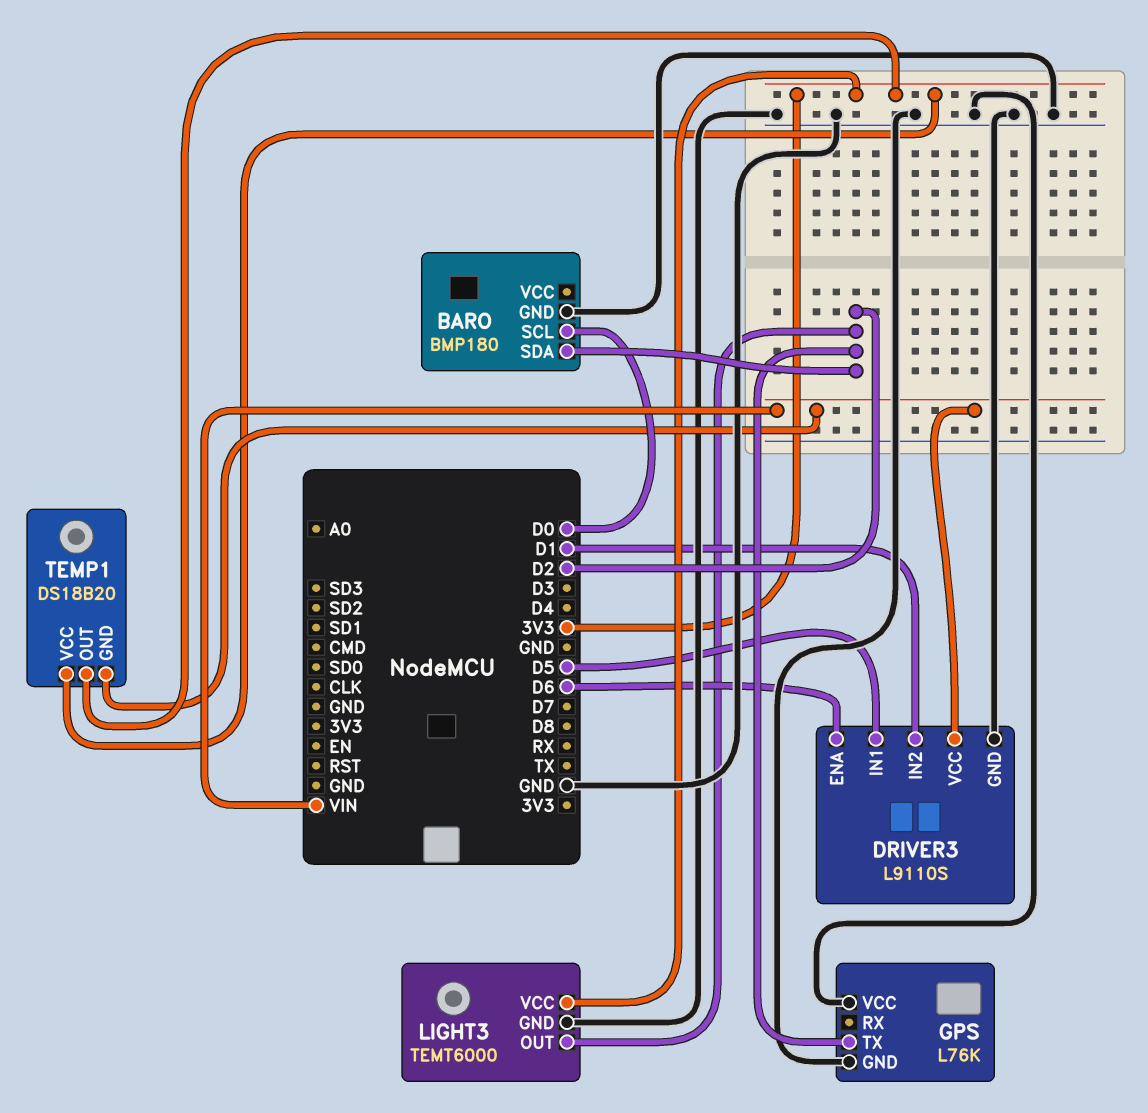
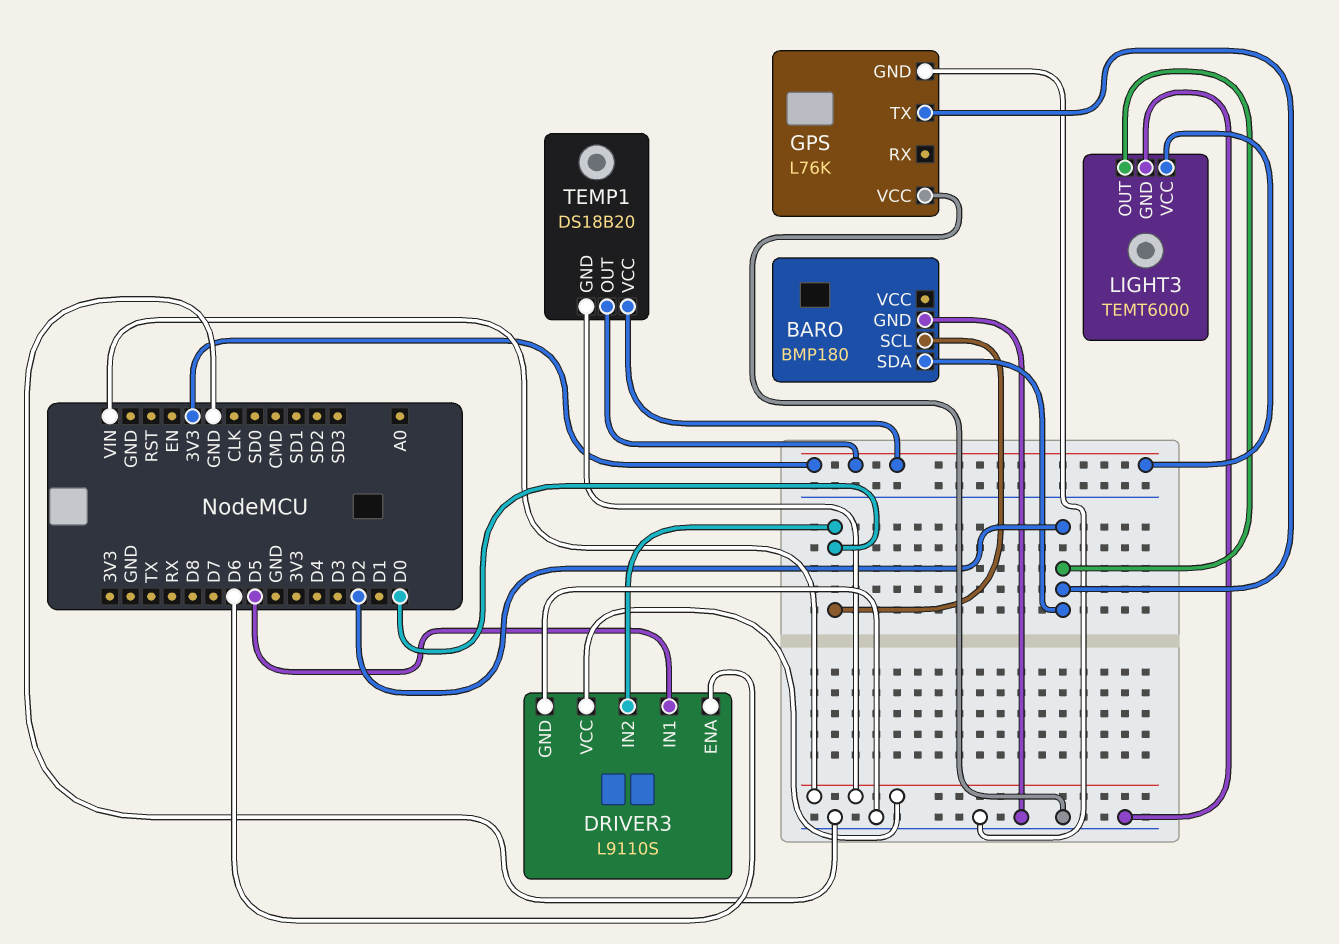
DRIVER3 pin IN2: D1 -> D0

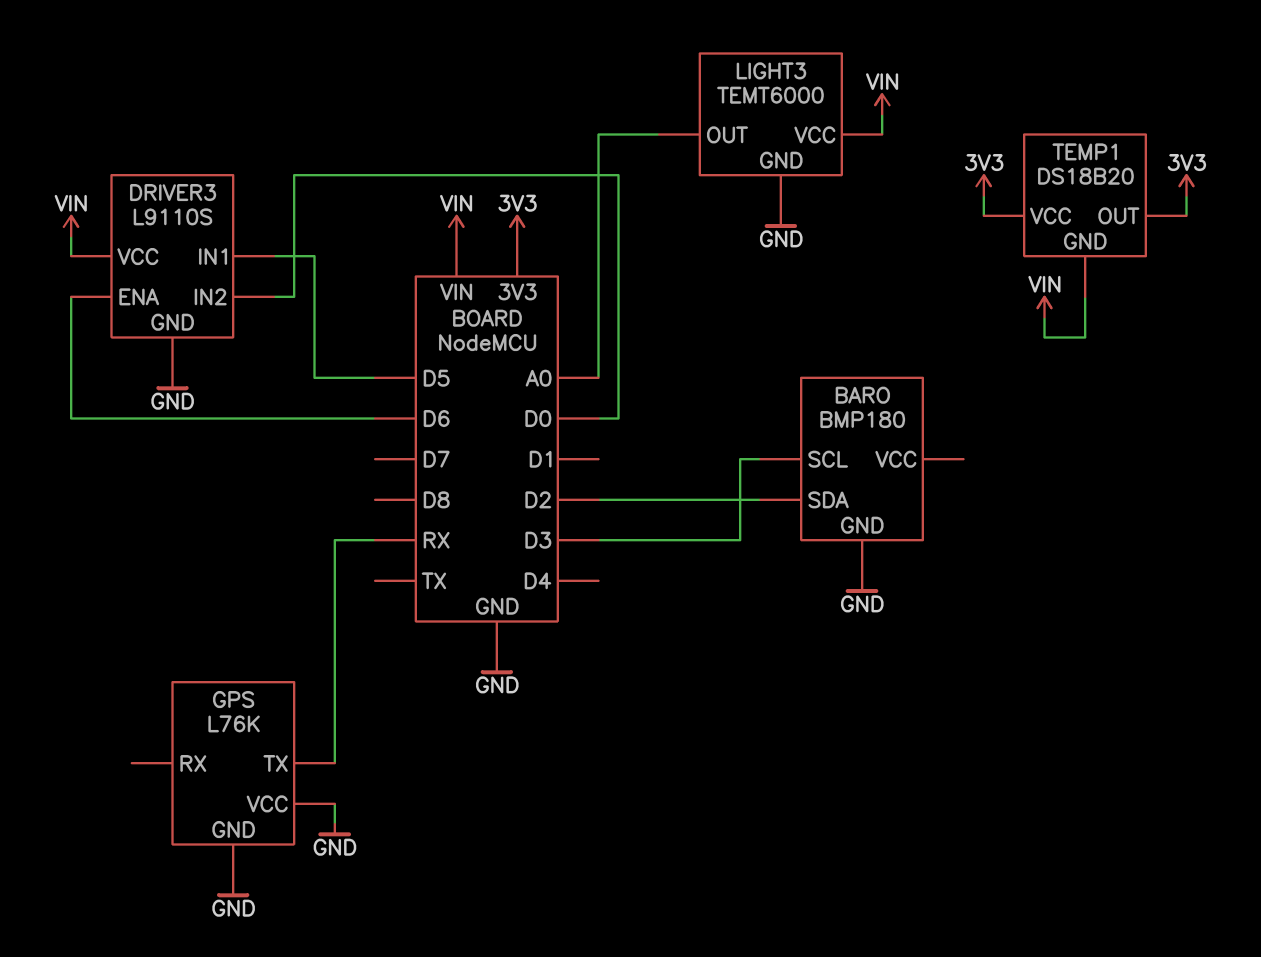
BARO pin SCL: D0 -> D3
GPS pin TX: D2 -> RX
LIGHT3 pin OUT: D2 -> A0
LIGHT3 pin VCC: 3V3 -> VIN

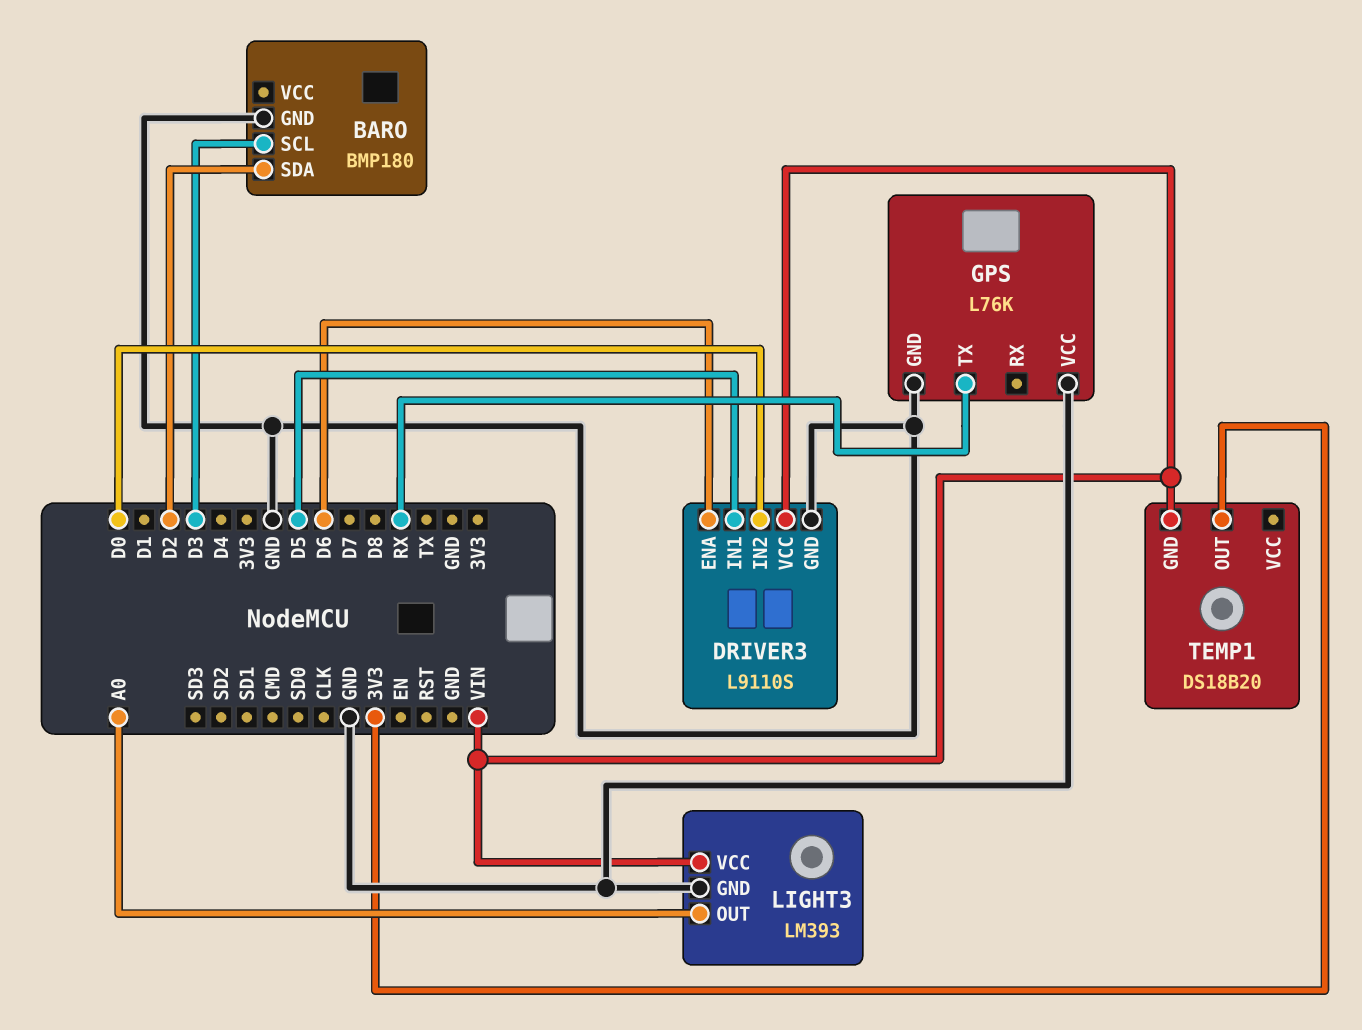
LIGHT3: TEMT6000 -> LM393
TEMP1 pin VCC: 3V3 -> none

